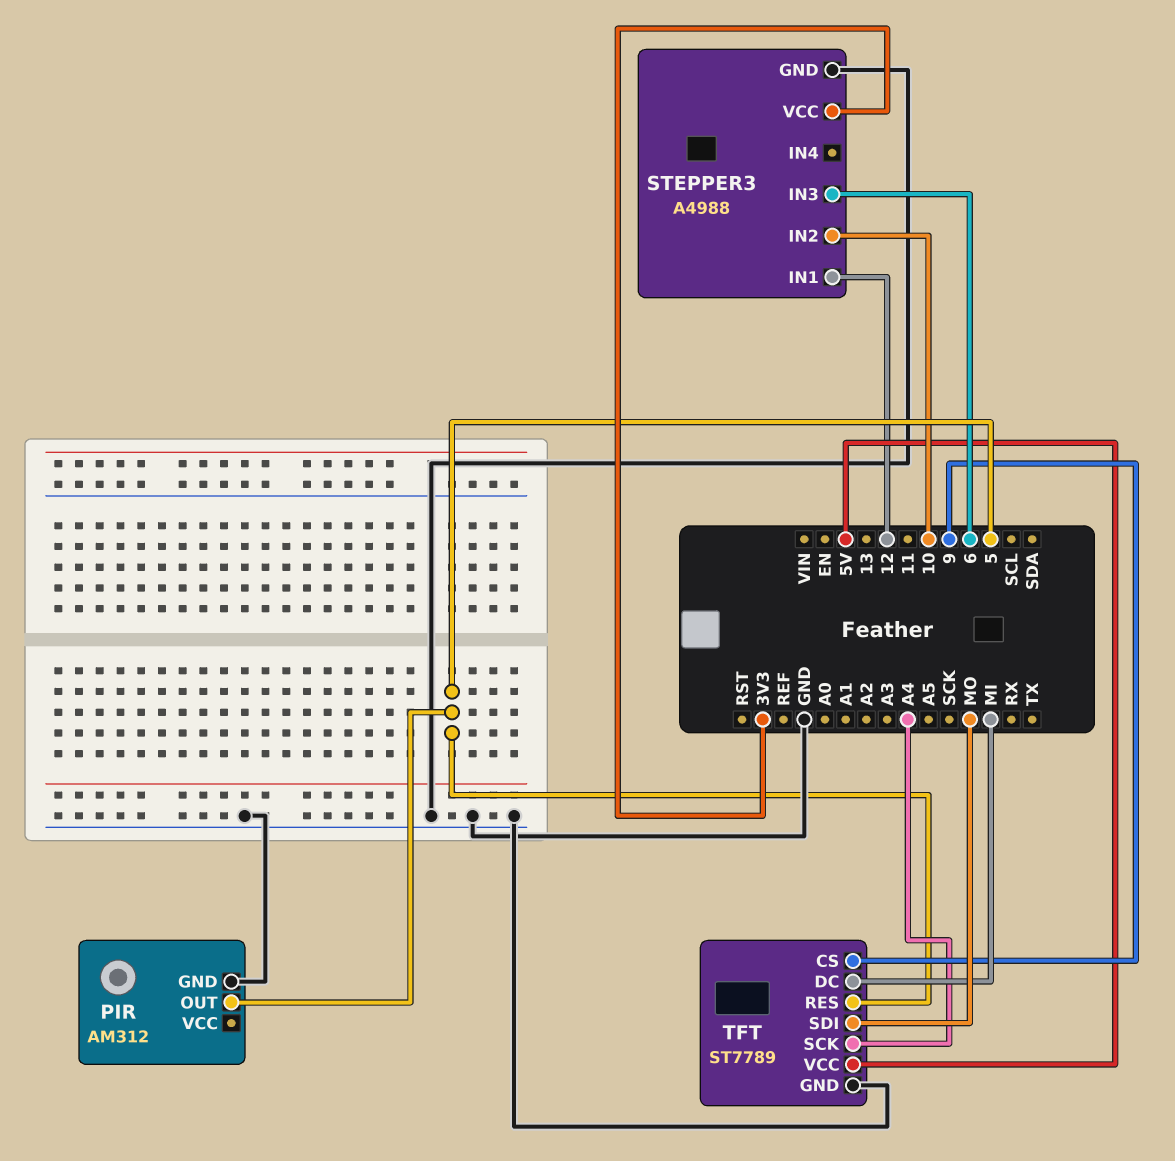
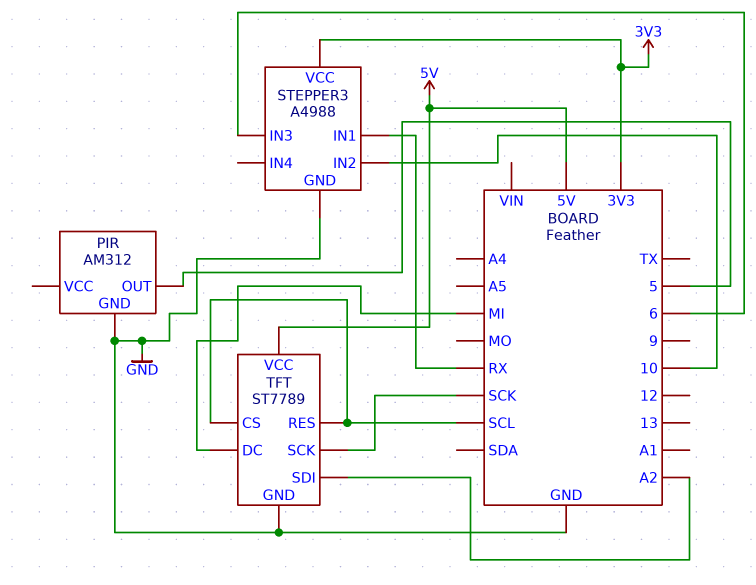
STEPPER3 pin IN1: 12 -> RX
TFT pin CS: 9 -> SCL
TFT pin RES: 5 -> SCL
TFT pin SCK: A4 -> SCK
TFT pin SDI: MO -> A2

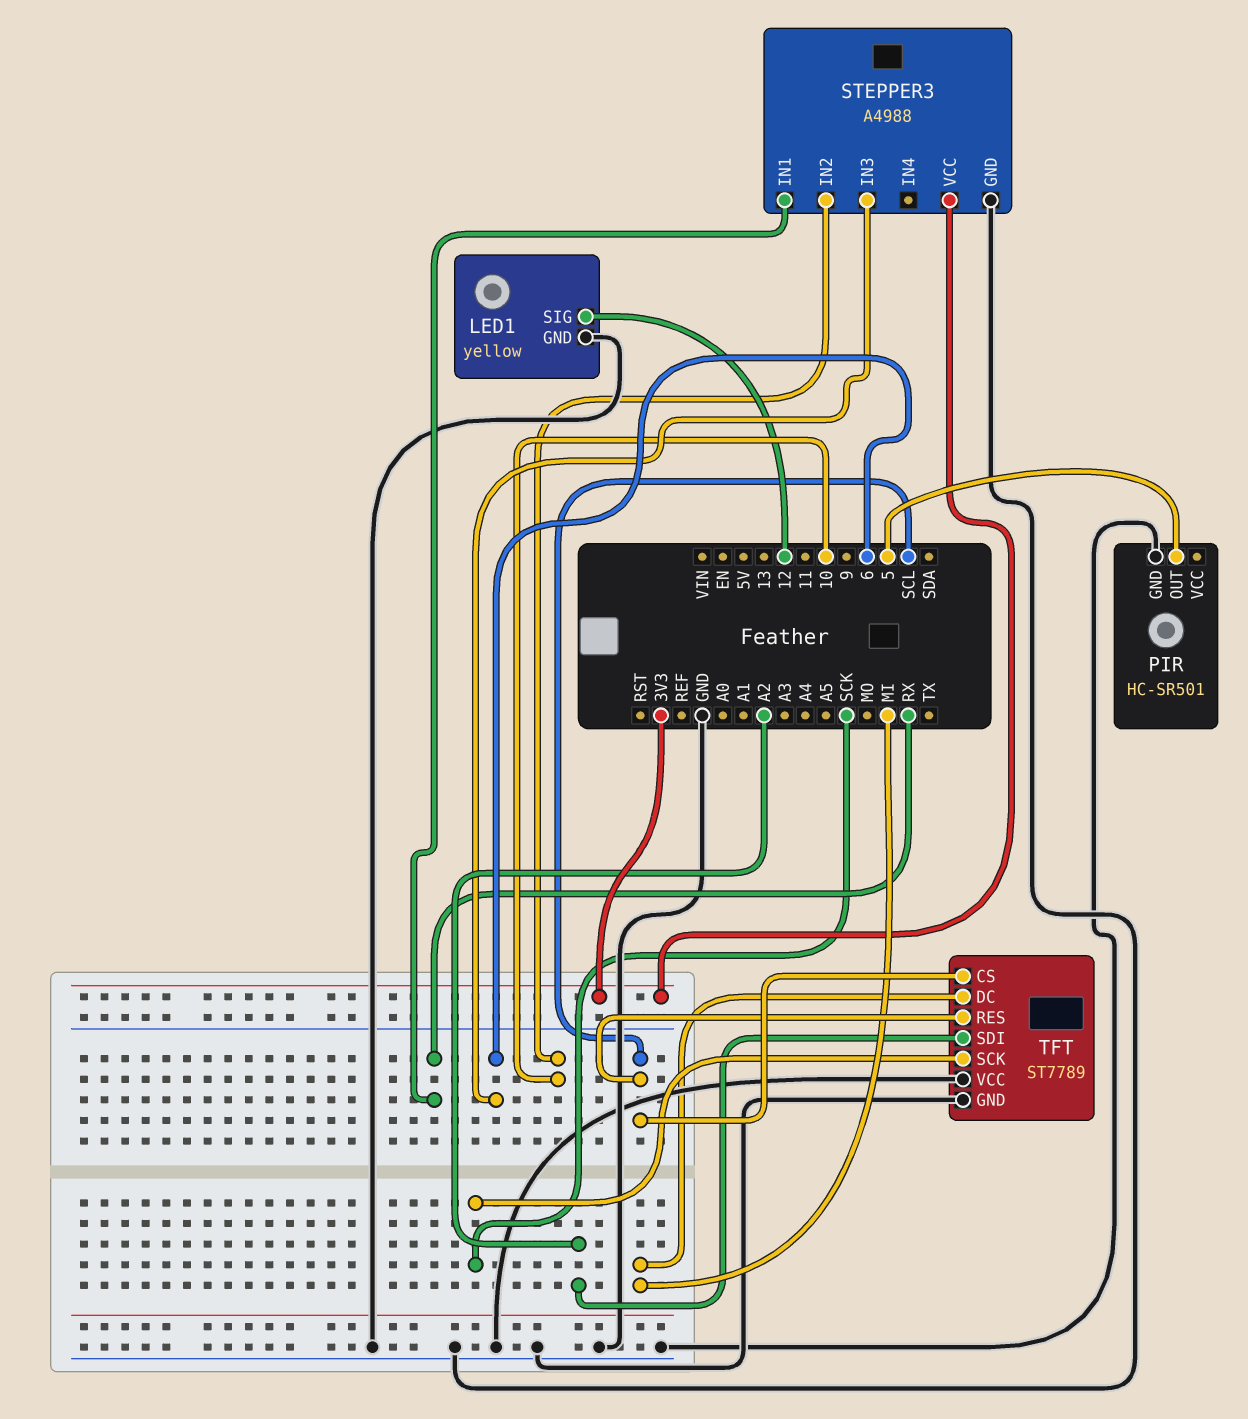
LED1: none -> yellow
LED1 pin GND: none -> GND
LED1 pin SIG: none -> 12
PIR: AM312 -> HC-SR501
TFT pin VCC: 5V -> GND

